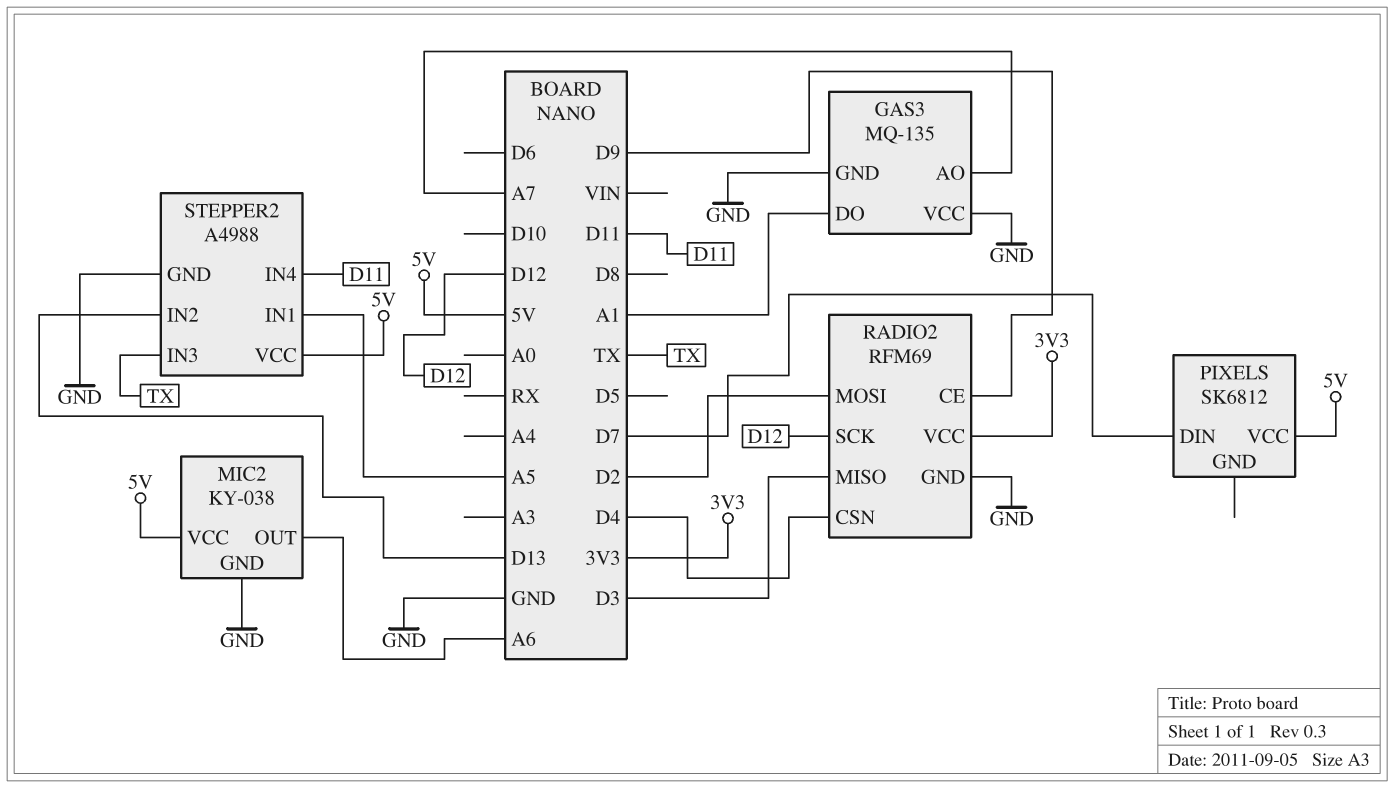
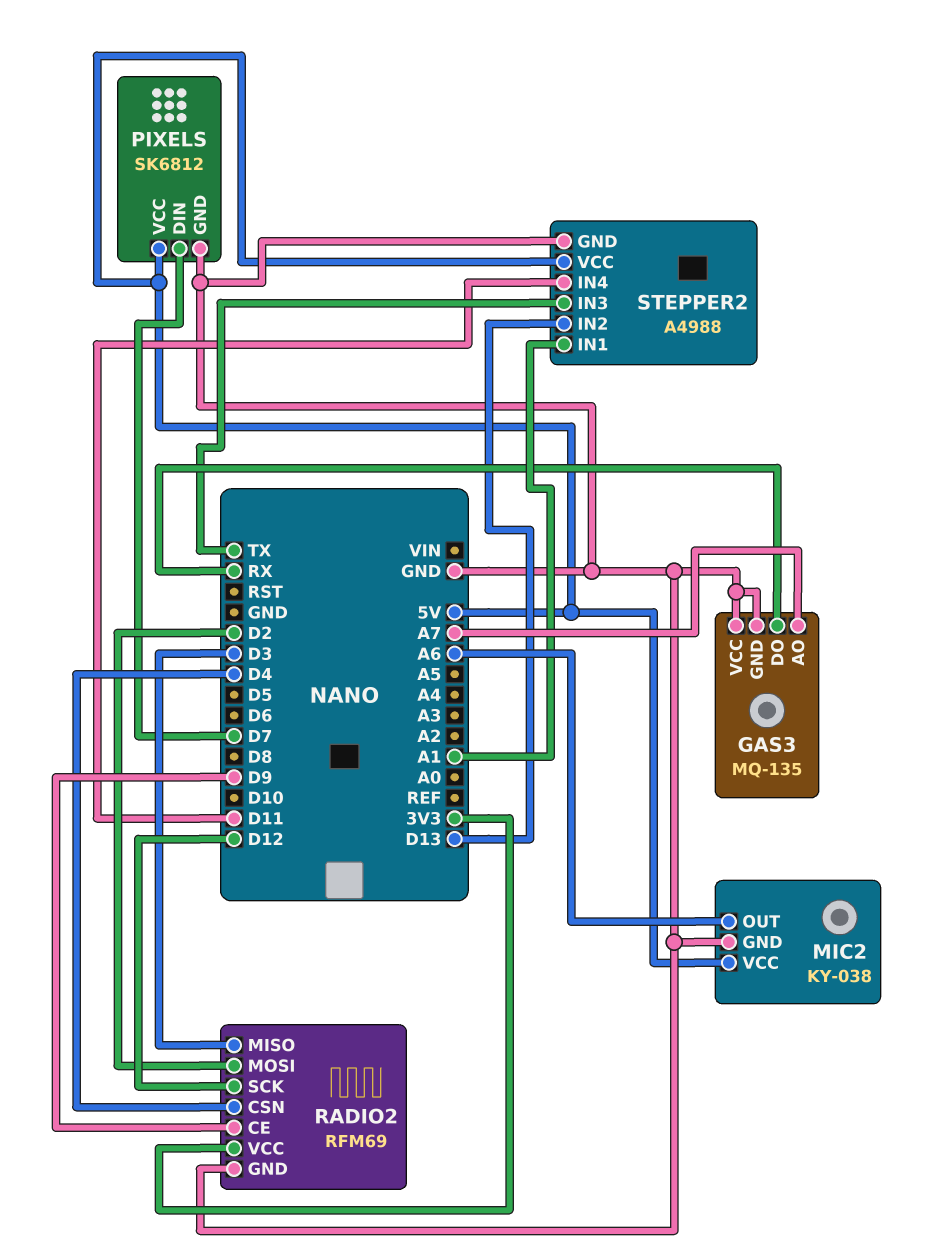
GAS3 pin DO: A1 -> RX
PIXELS pin GND: none -> GND
STEPPER2 pin IN1: A5 -> A1

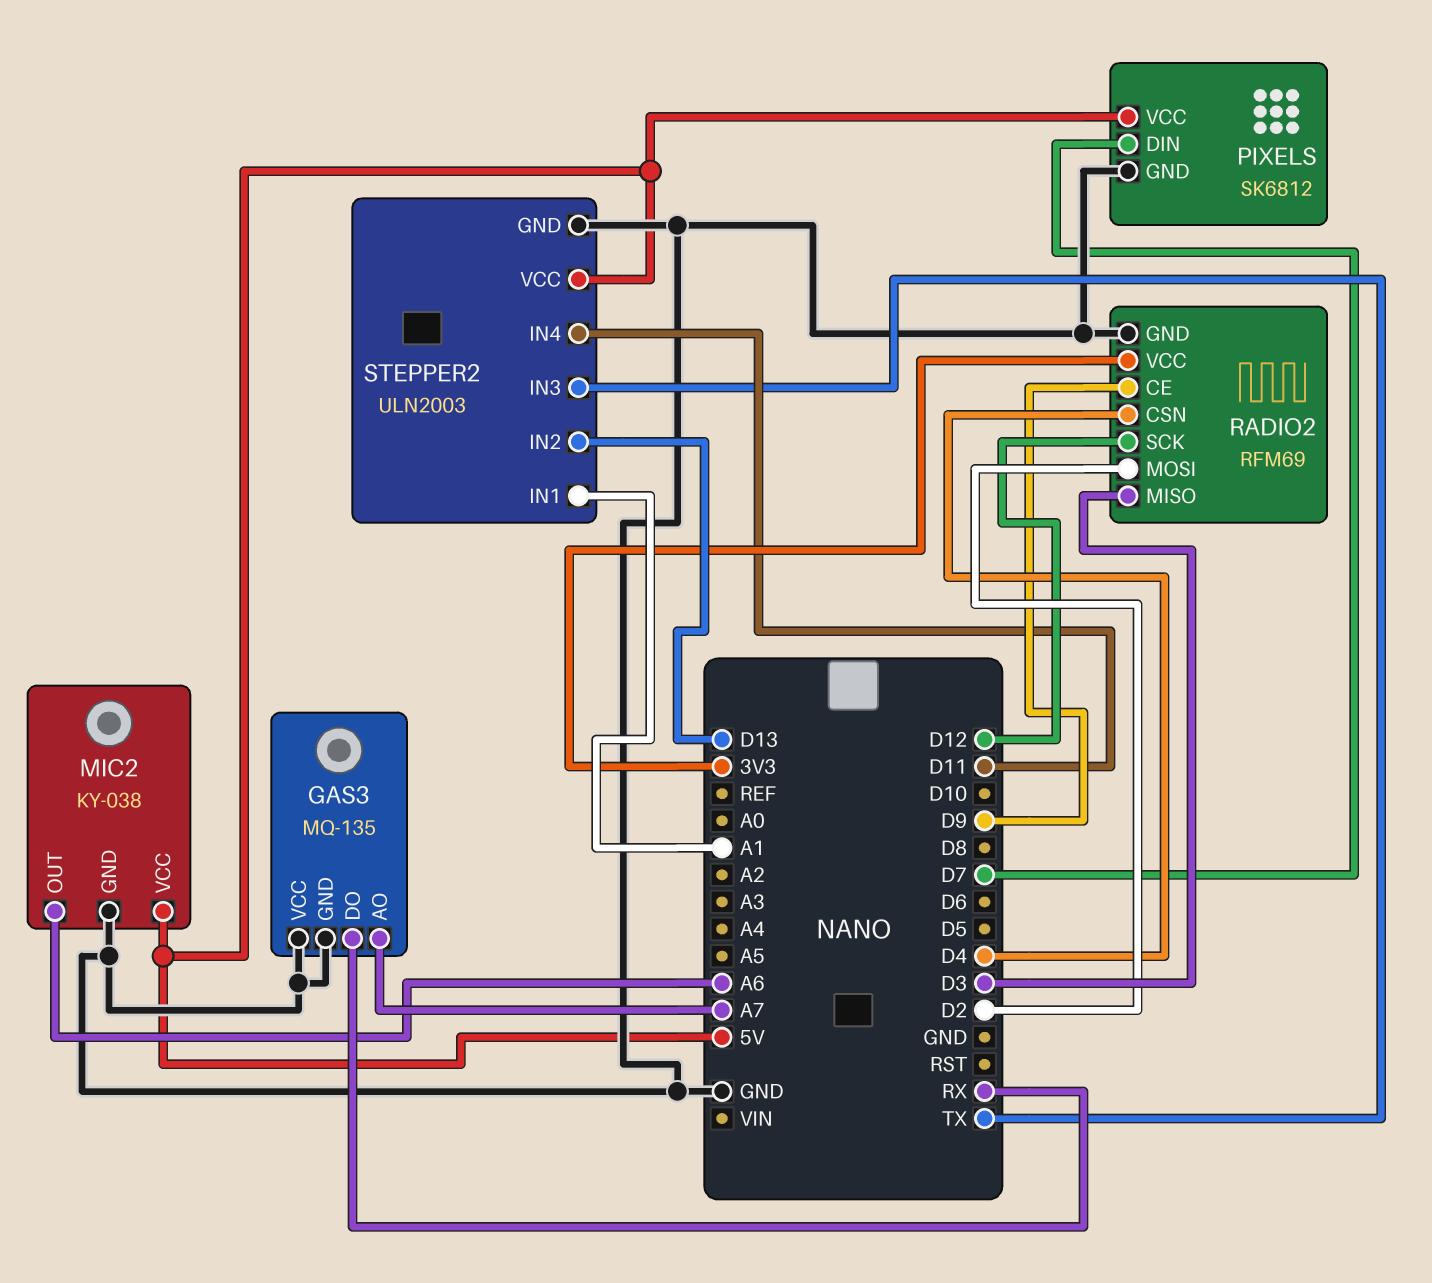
STEPPER2: A4988 -> ULN2003

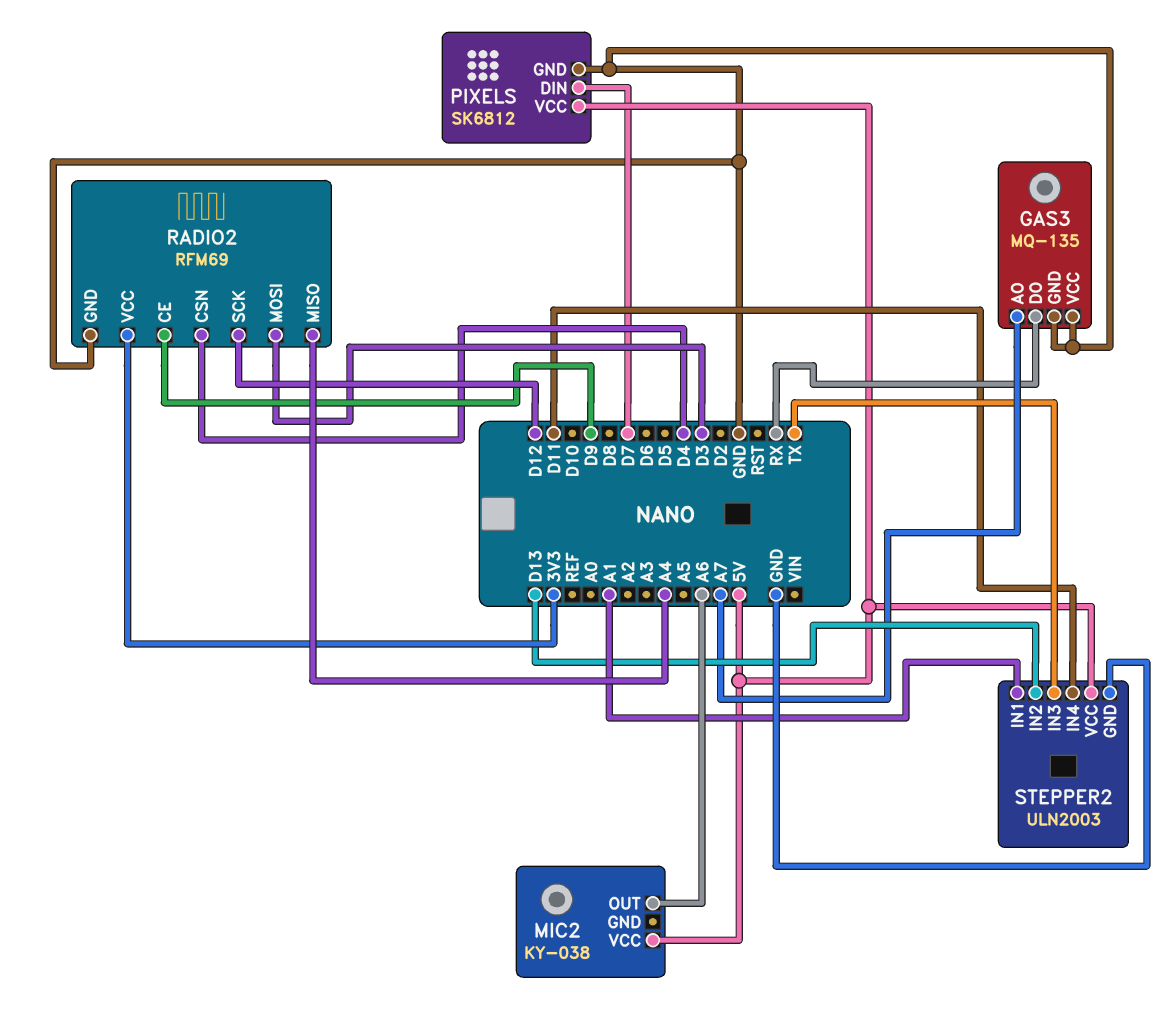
MIC2 pin GND: GND -> none
RADIO2 pin MISO: D3 -> A4
RADIO2 pin MOSI: D2 -> D3

